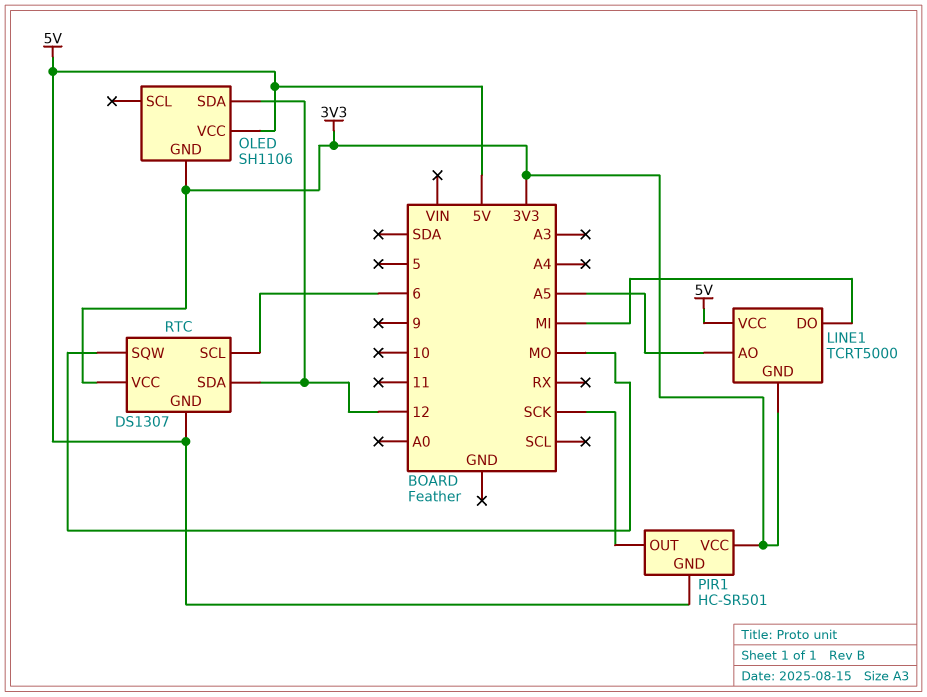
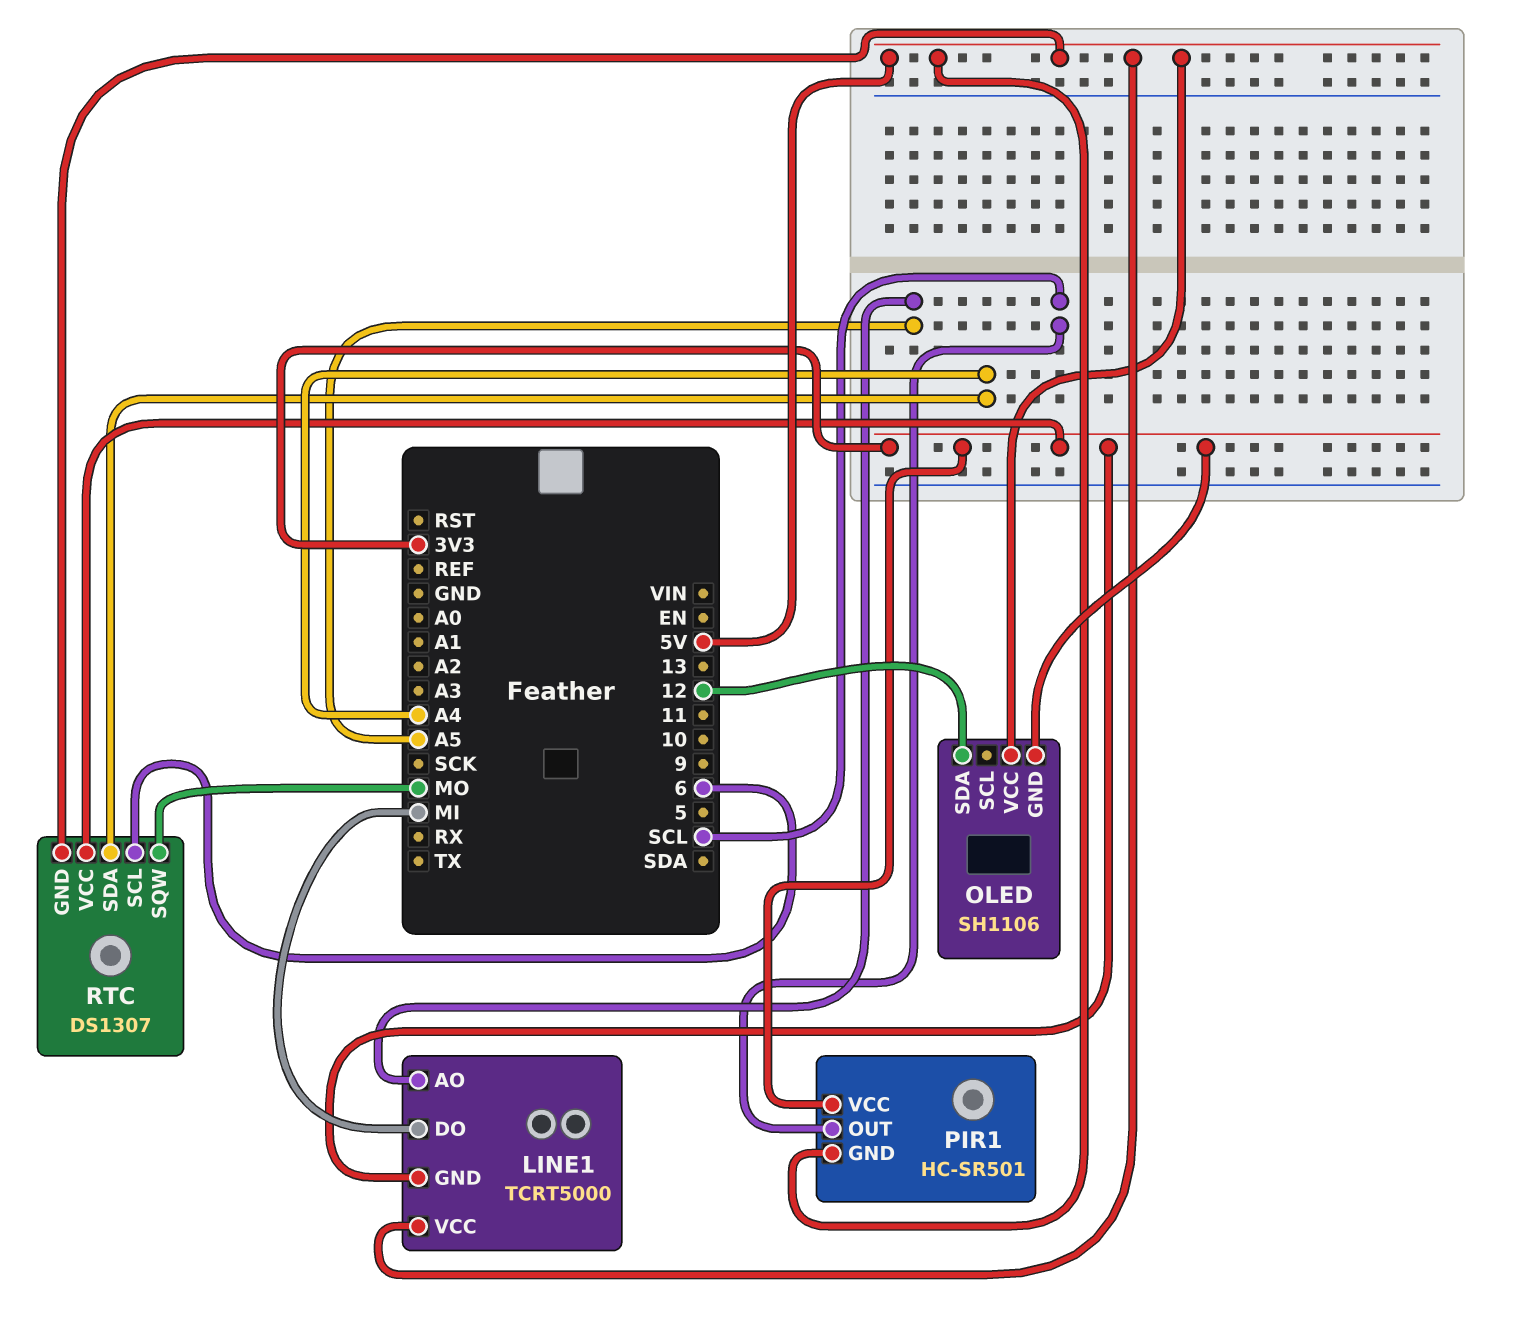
PIR1 pin OUT: SCK -> SCL
RTC pin SDA: 12 -> A4

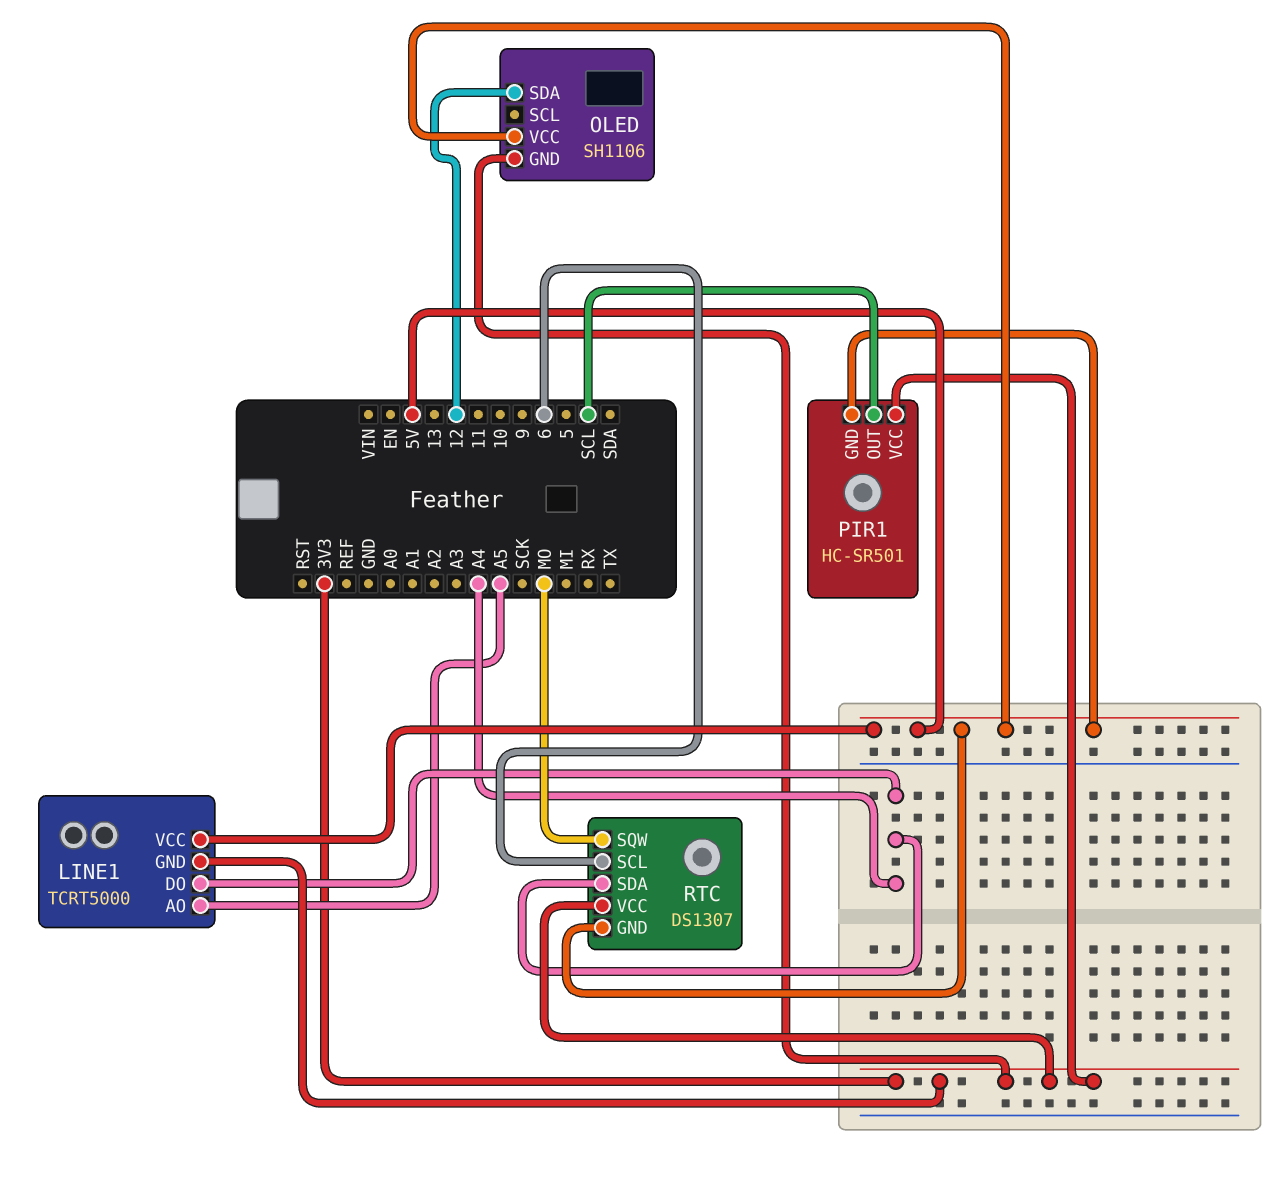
LINE1 pin DO: MI -> A4

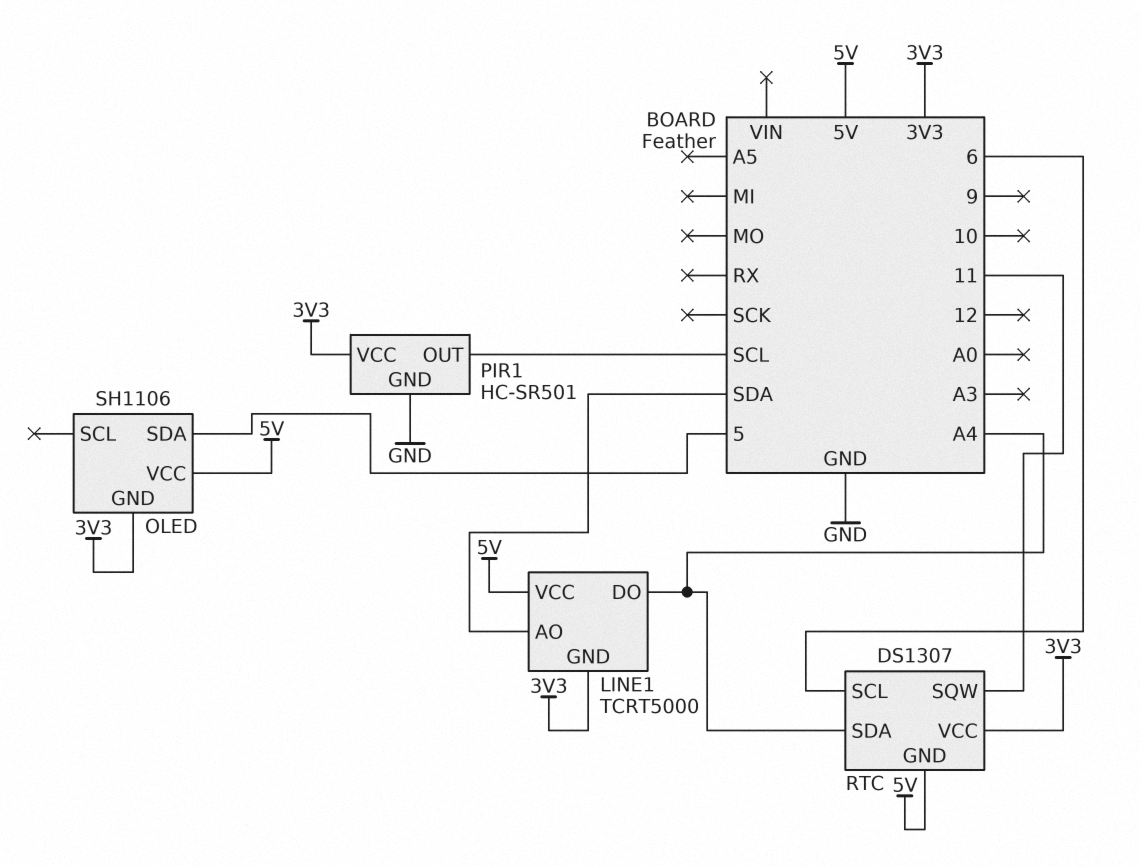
LINE1 pin AO: A5 -> SDA
OLED pin SDA: 12 -> 5
PIR1 pin GND: 5V -> GND
RTC pin SQW: MO -> 11

